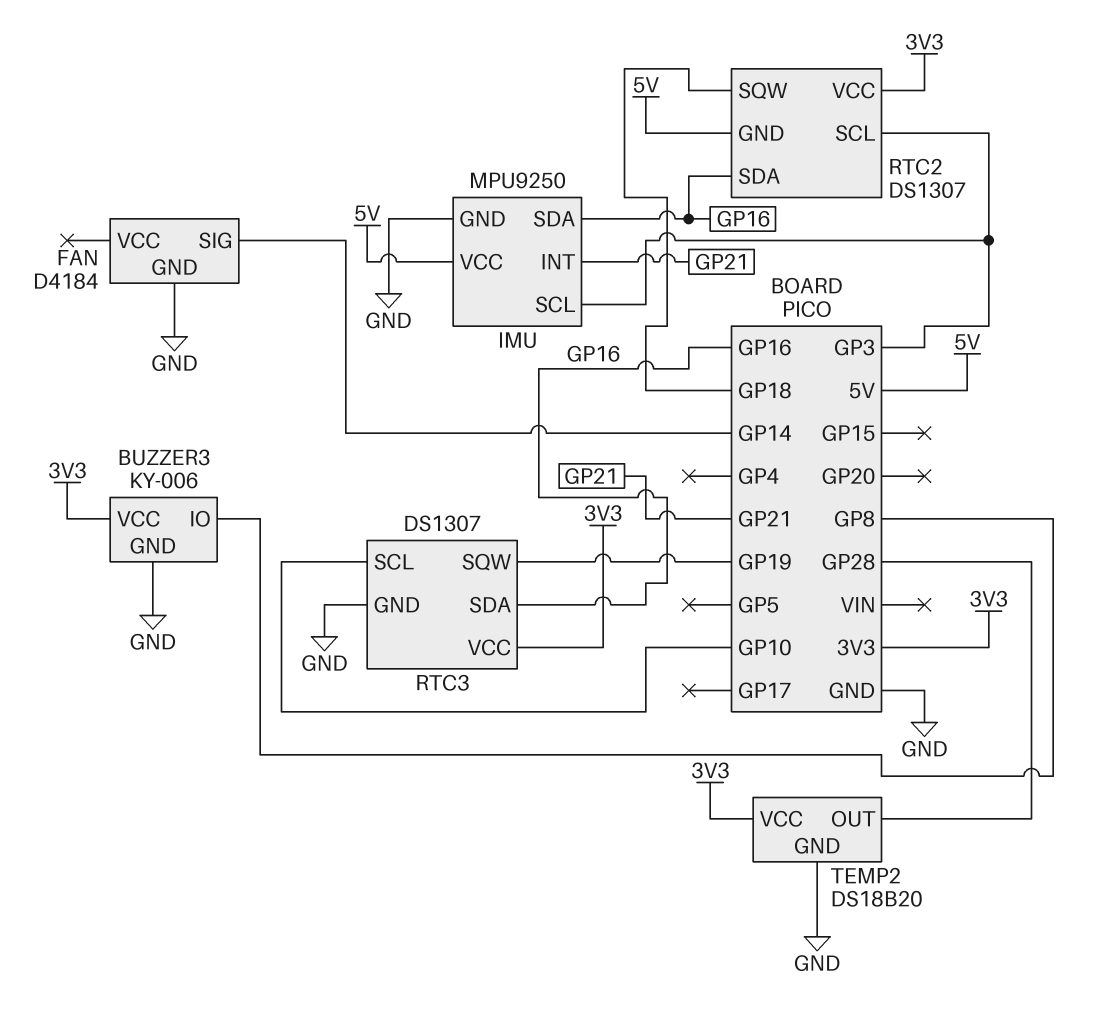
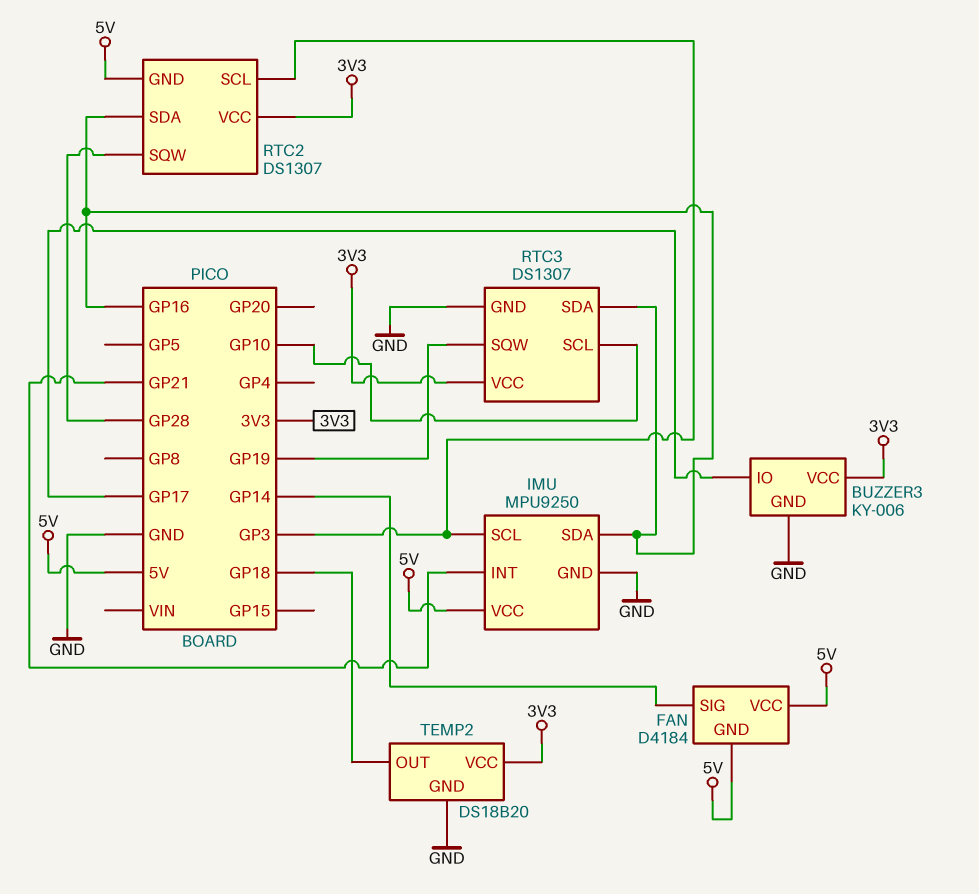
BUZZER3 pin IO: GP8 -> GP17
FAN pin GND: GND -> 5V
FAN pin VCC: none -> 5V
RTC2 pin SQW: GP18 -> GP28
TEMP2 pin OUT: GP28 -> GP18

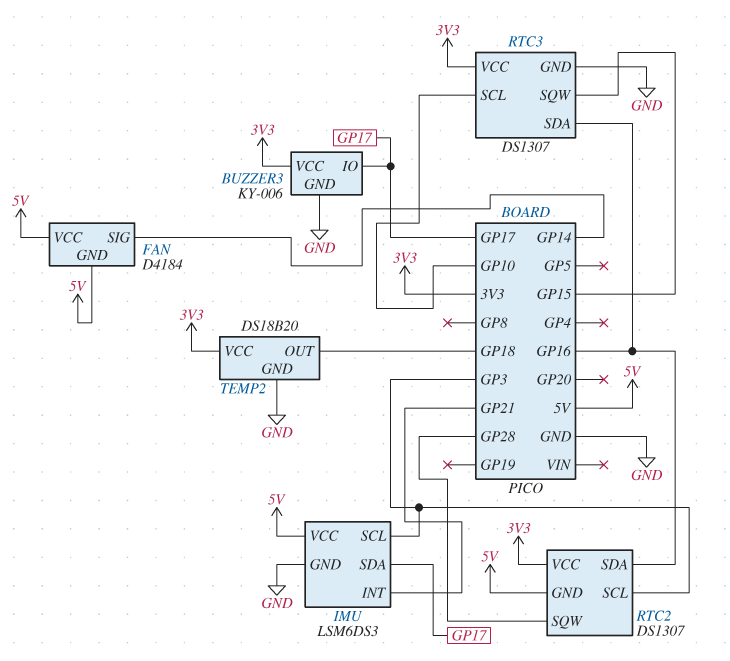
IMU: MPU9250 -> LSM6DS3
IMU pin SDA: GP16 -> GP17
RTC3 pin SQW: GP19 -> GP15

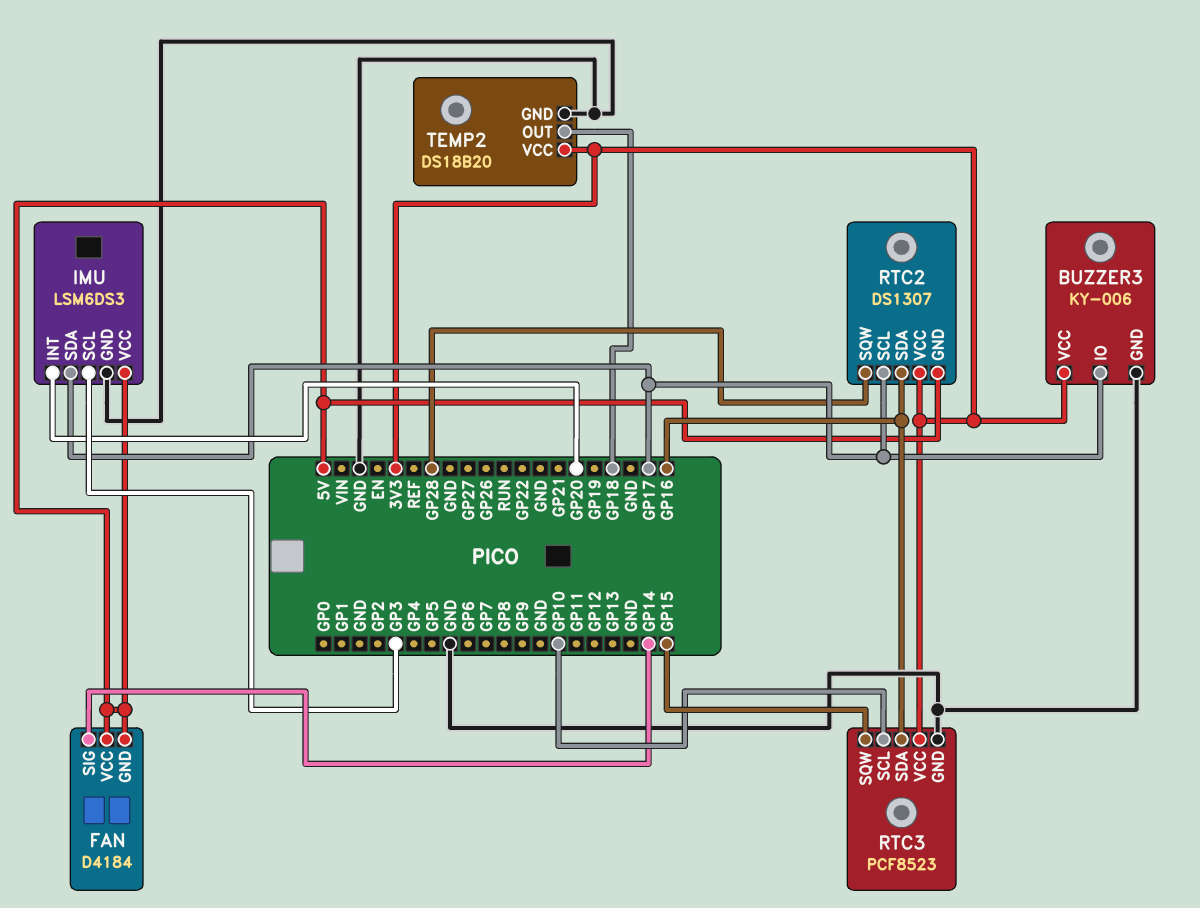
IMU pin INT: GP21 -> GP20
RTC2 pin SCL: GP3 -> GP17
RTC3: DS1307 -> PCF8523

